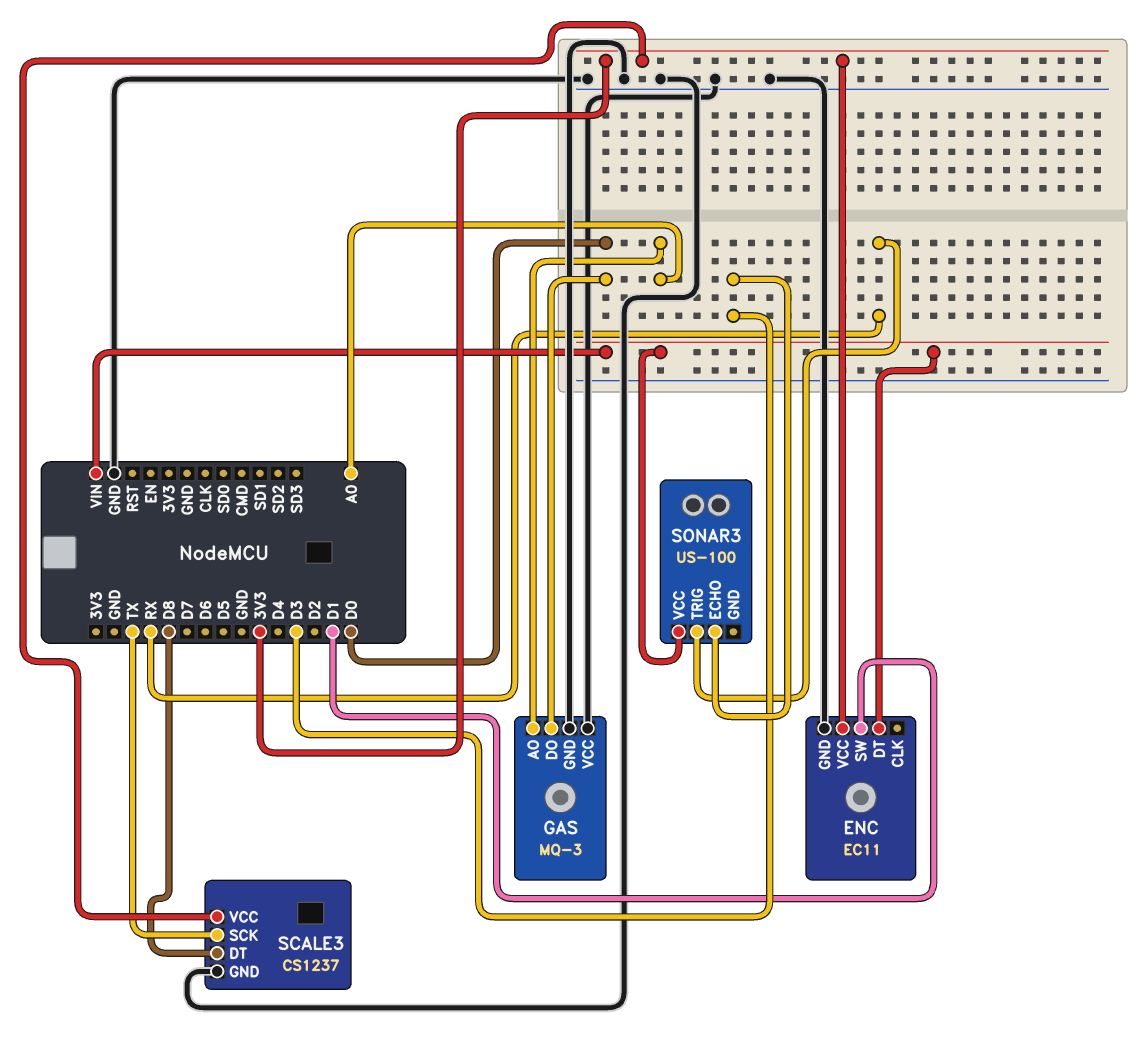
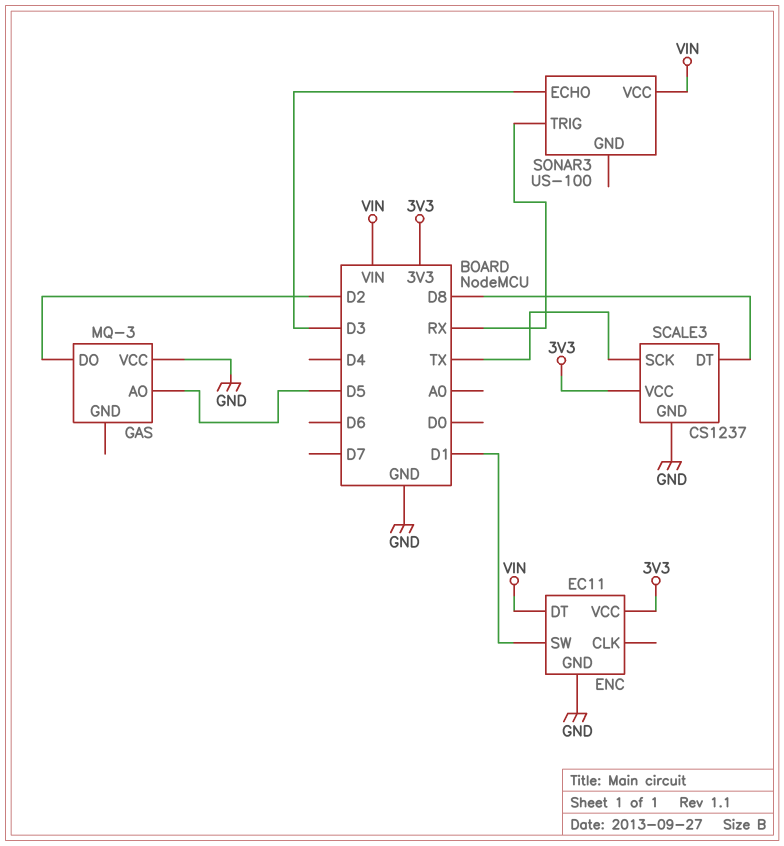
GAS pin AO: A0 -> D5
GAS pin DO: D0 -> D2
GAS pin GND: GND -> none

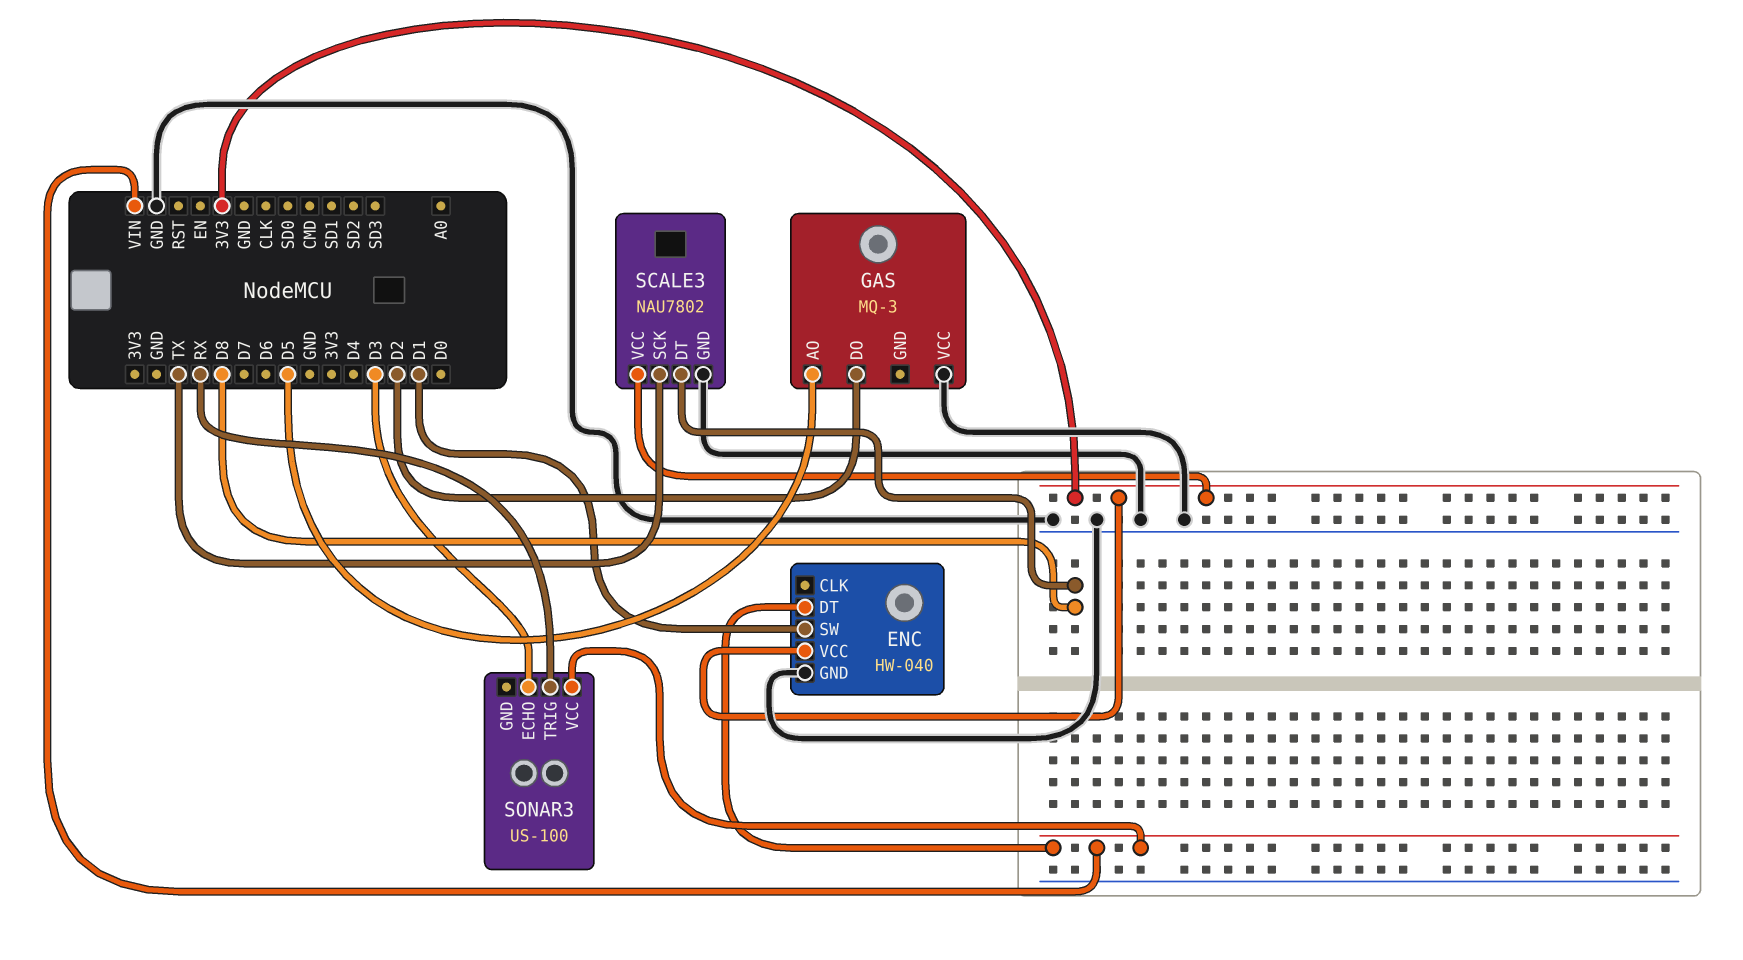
ENC: EC11 -> HW-040
SCALE3: CS1237 -> NAU7802

